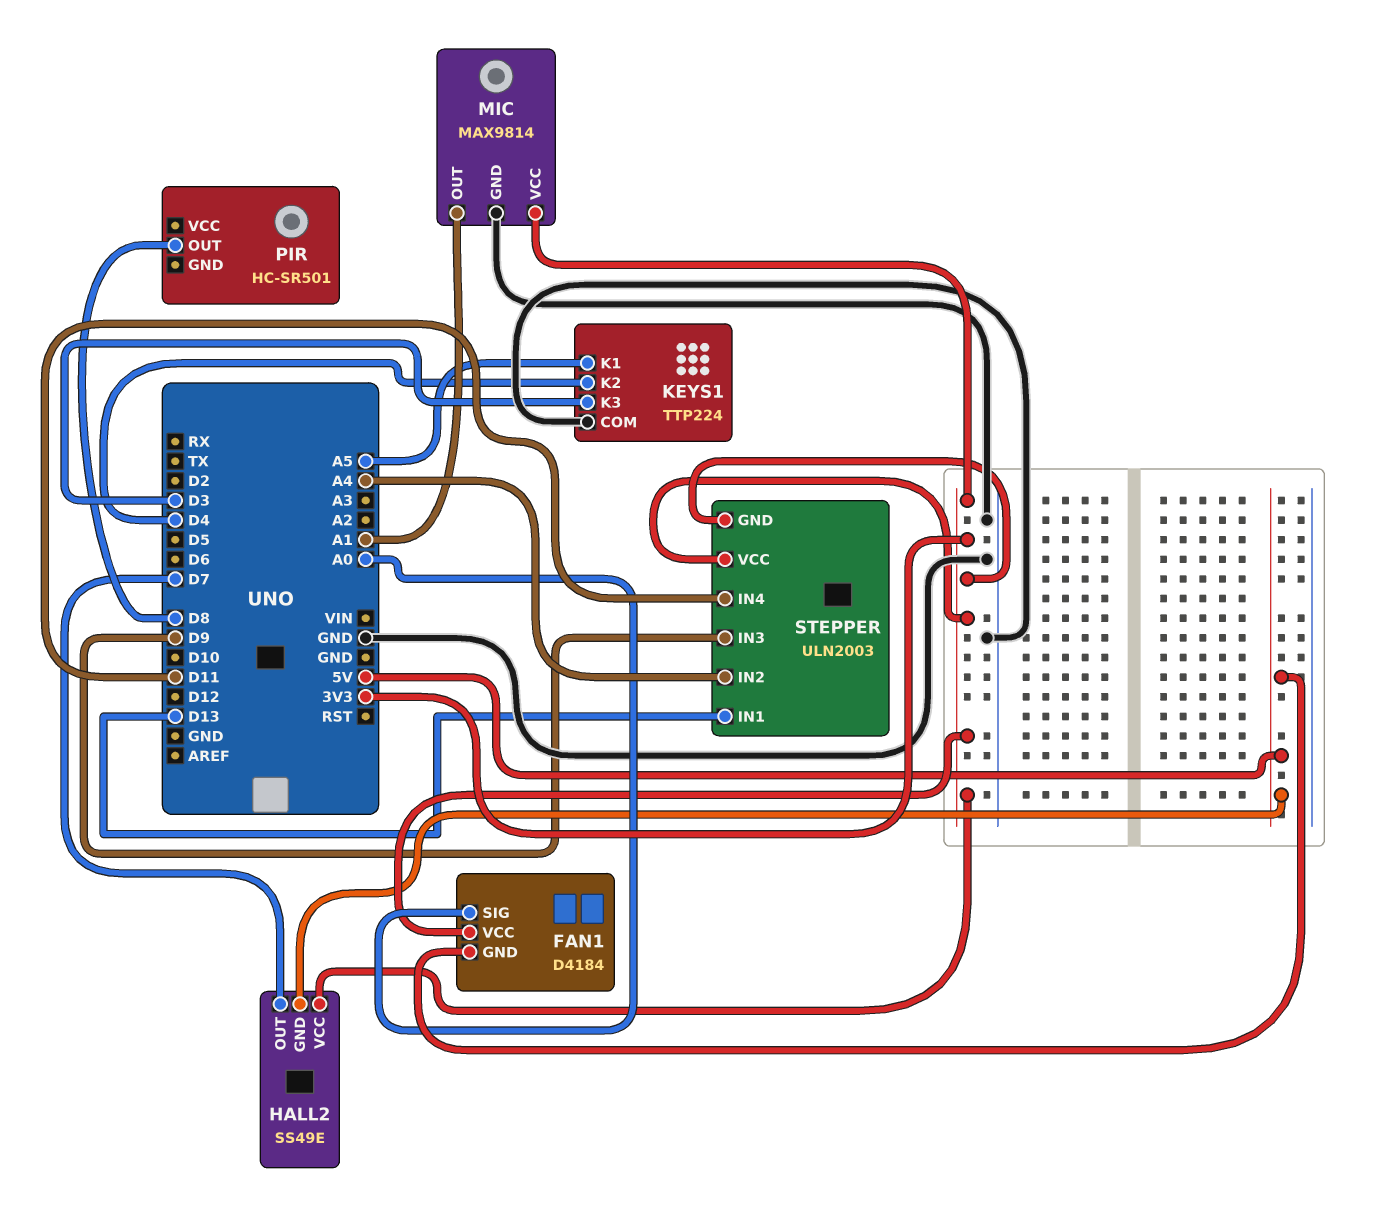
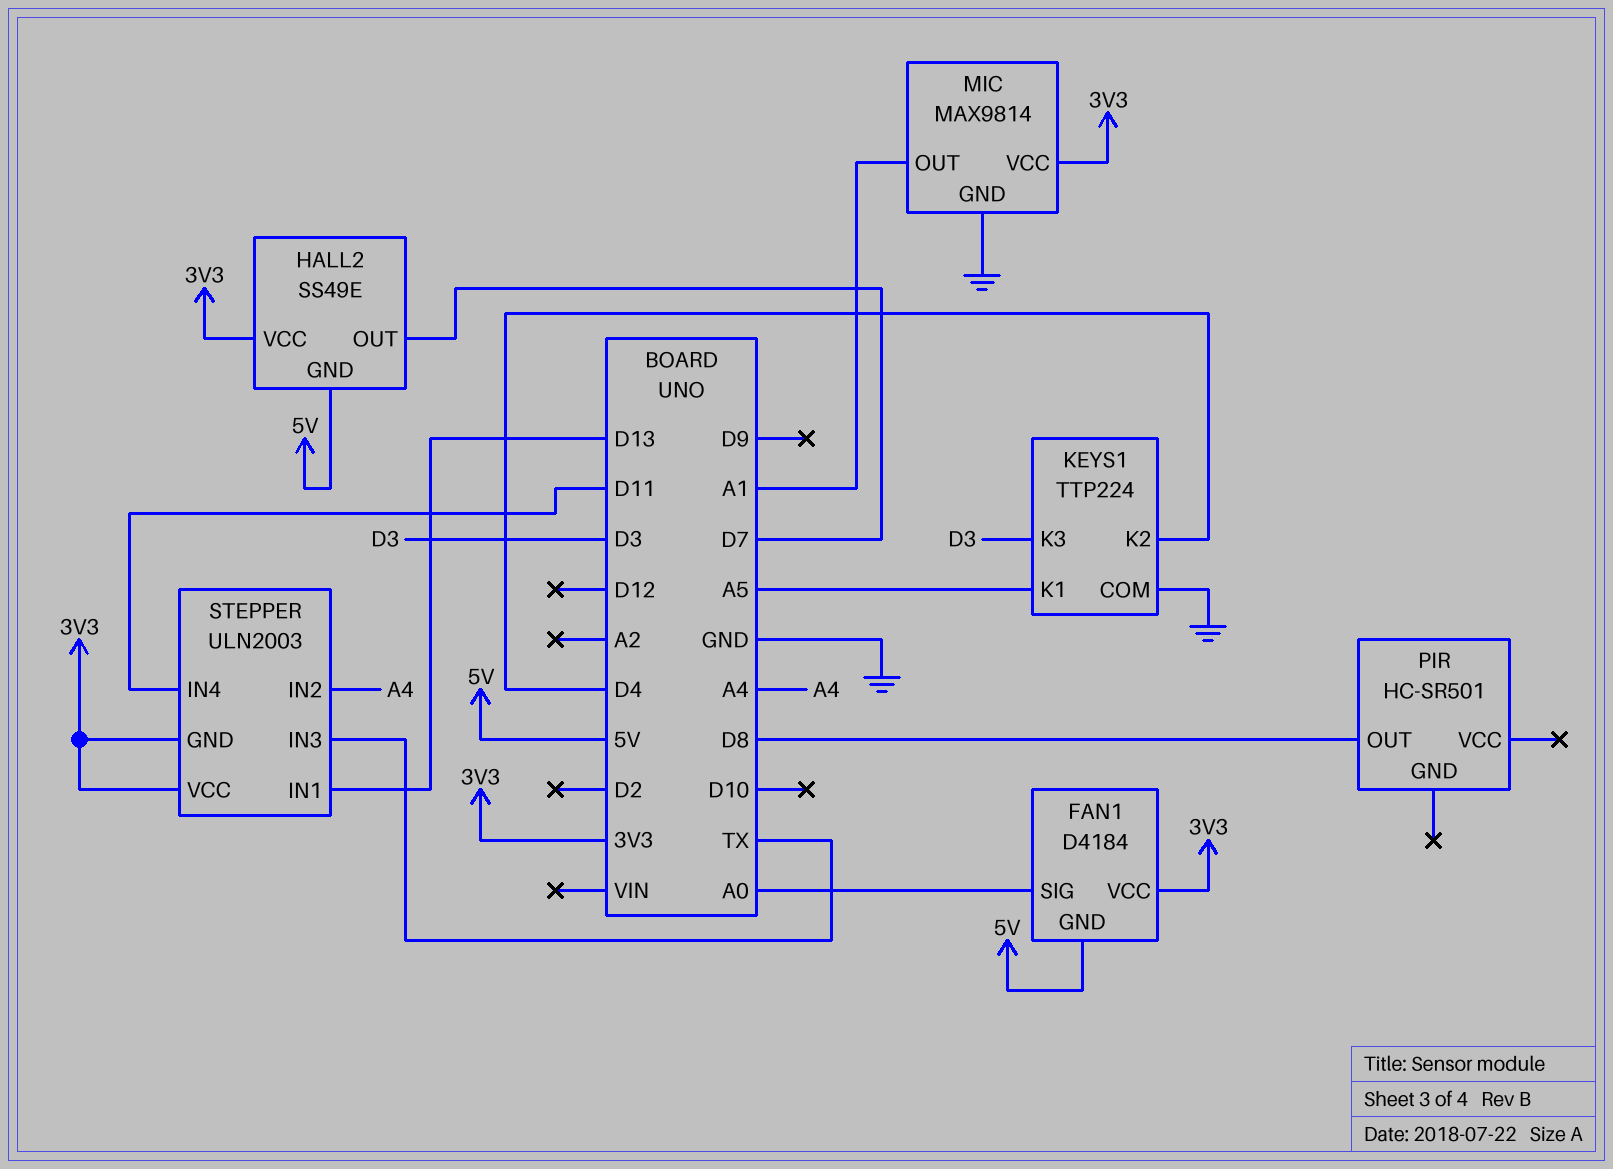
STEPPER pin IN3: D9 -> TX

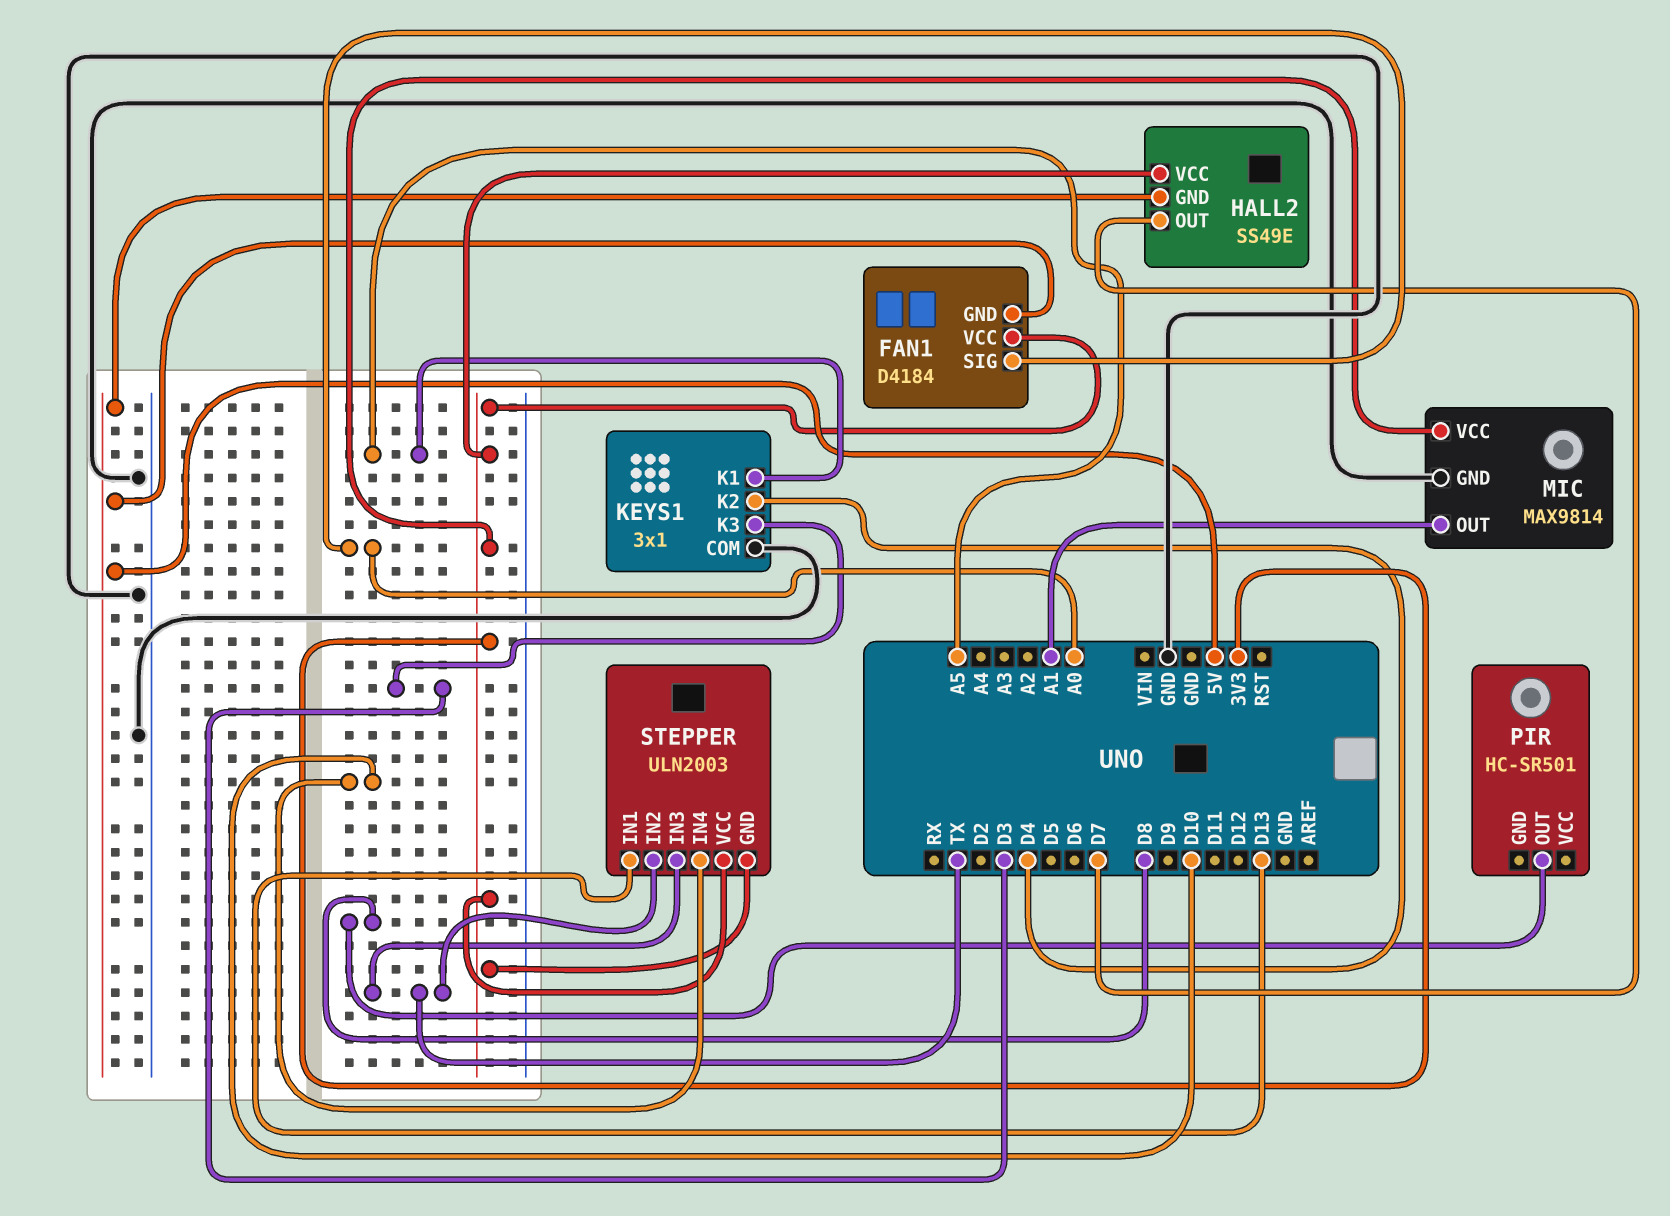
KEYS1: TTP224 -> 3x1
STEPPER pin IN2: A4 -> TX
STEPPER pin IN4: D11 -> D10

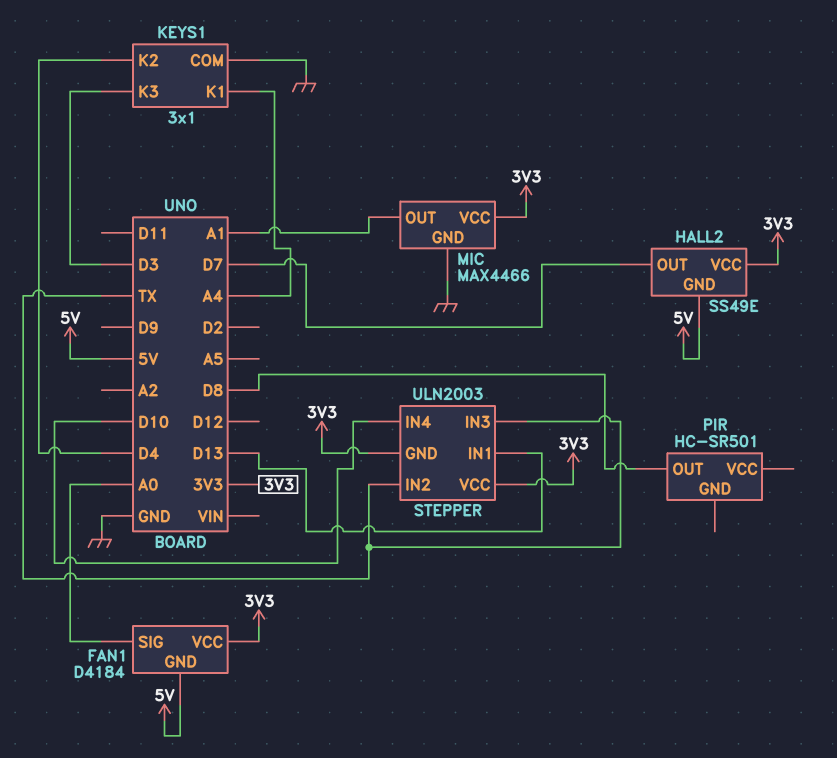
KEYS1 pin K1: A5 -> A4
MIC: MAX9814 -> MAX4466

